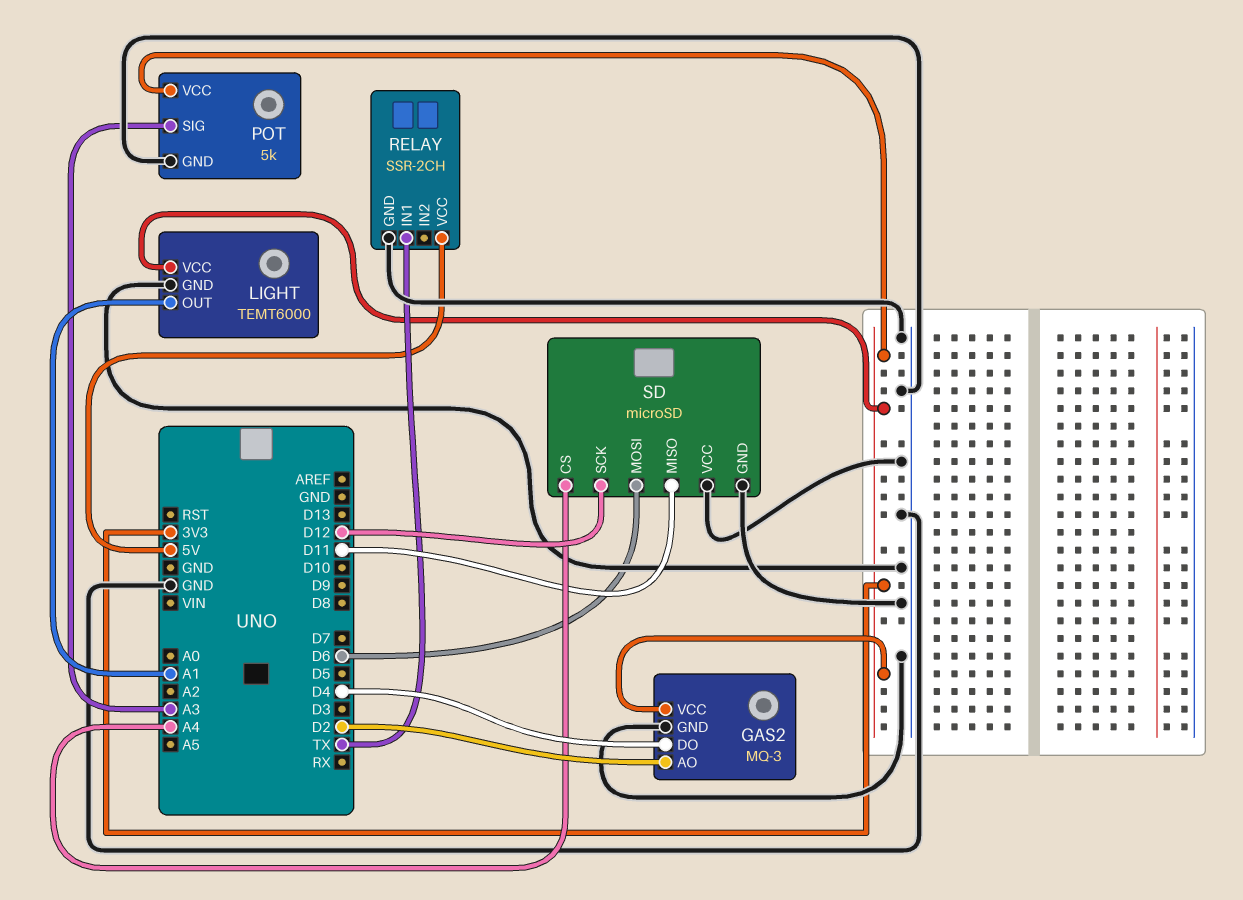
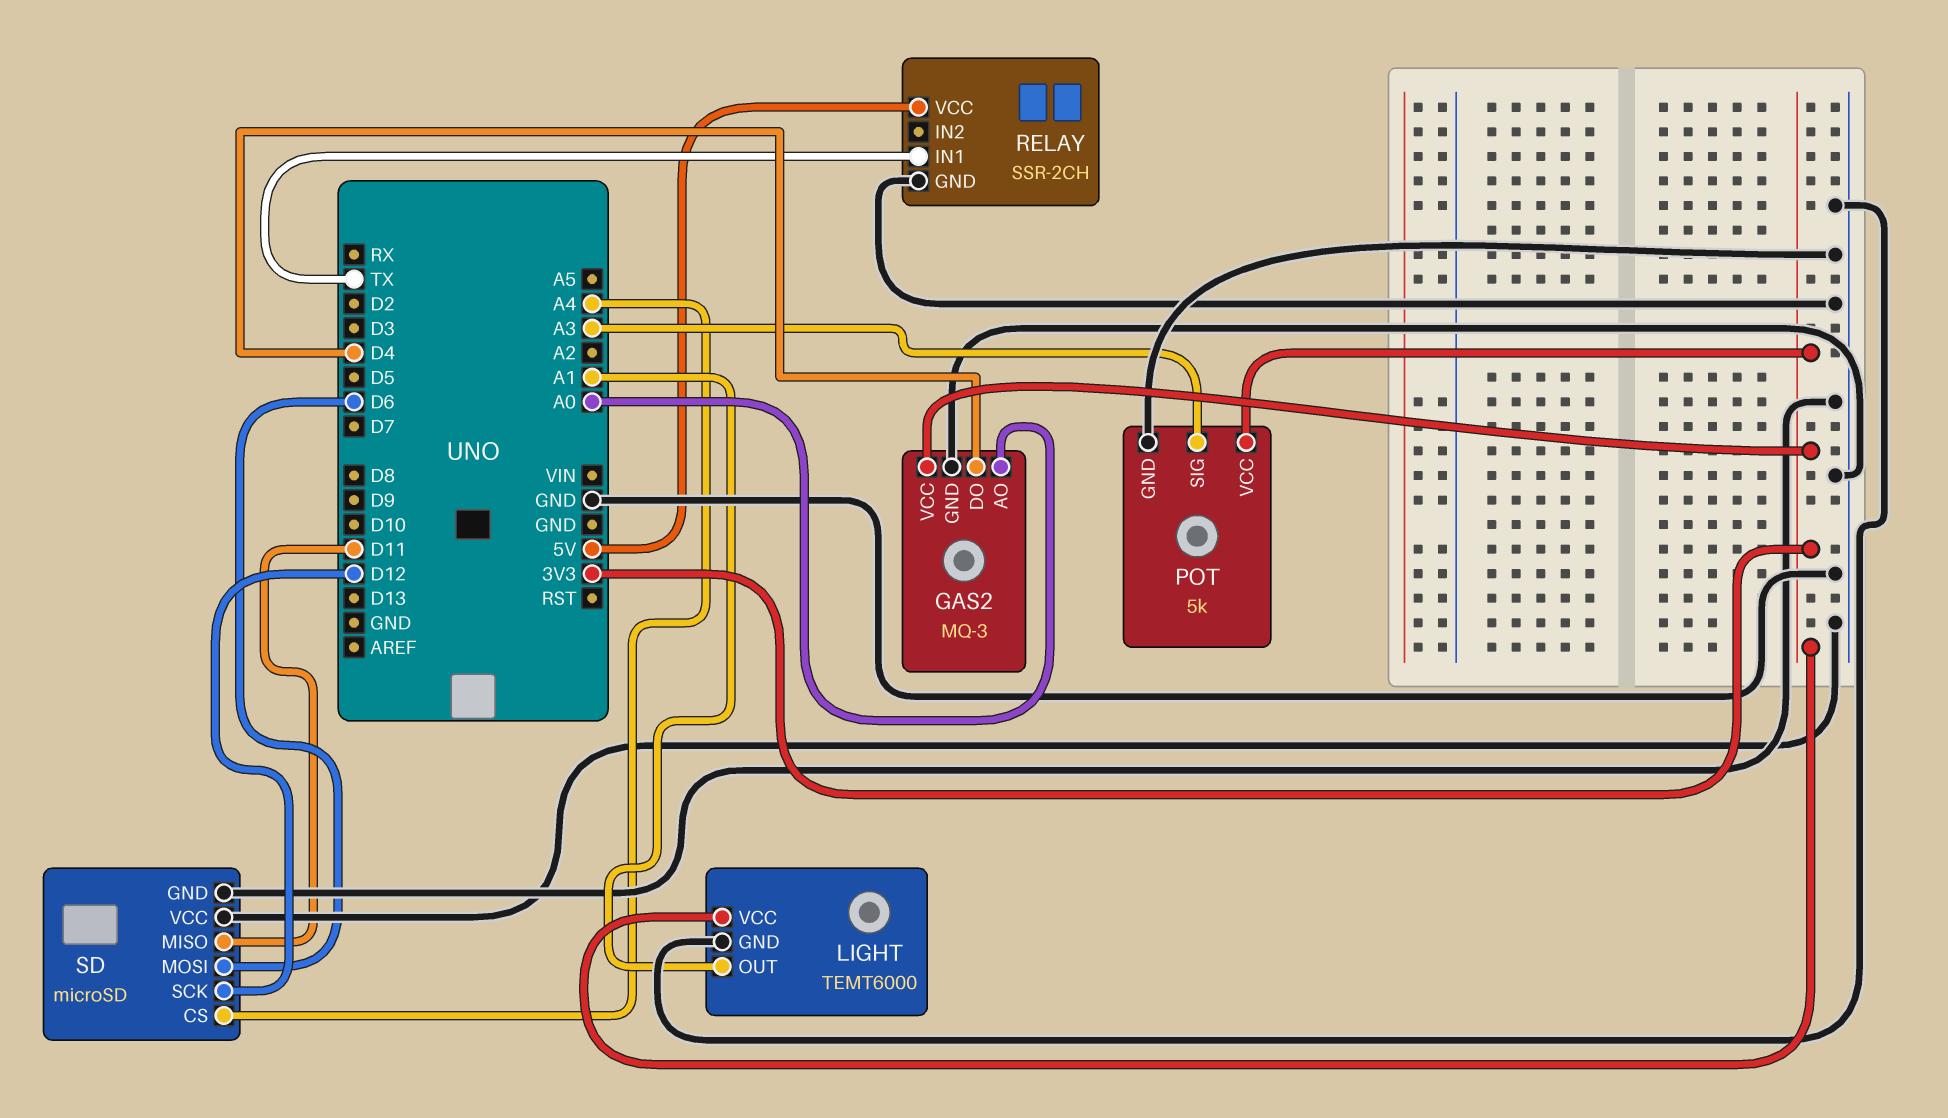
GAS2 pin AO: D2 -> A0

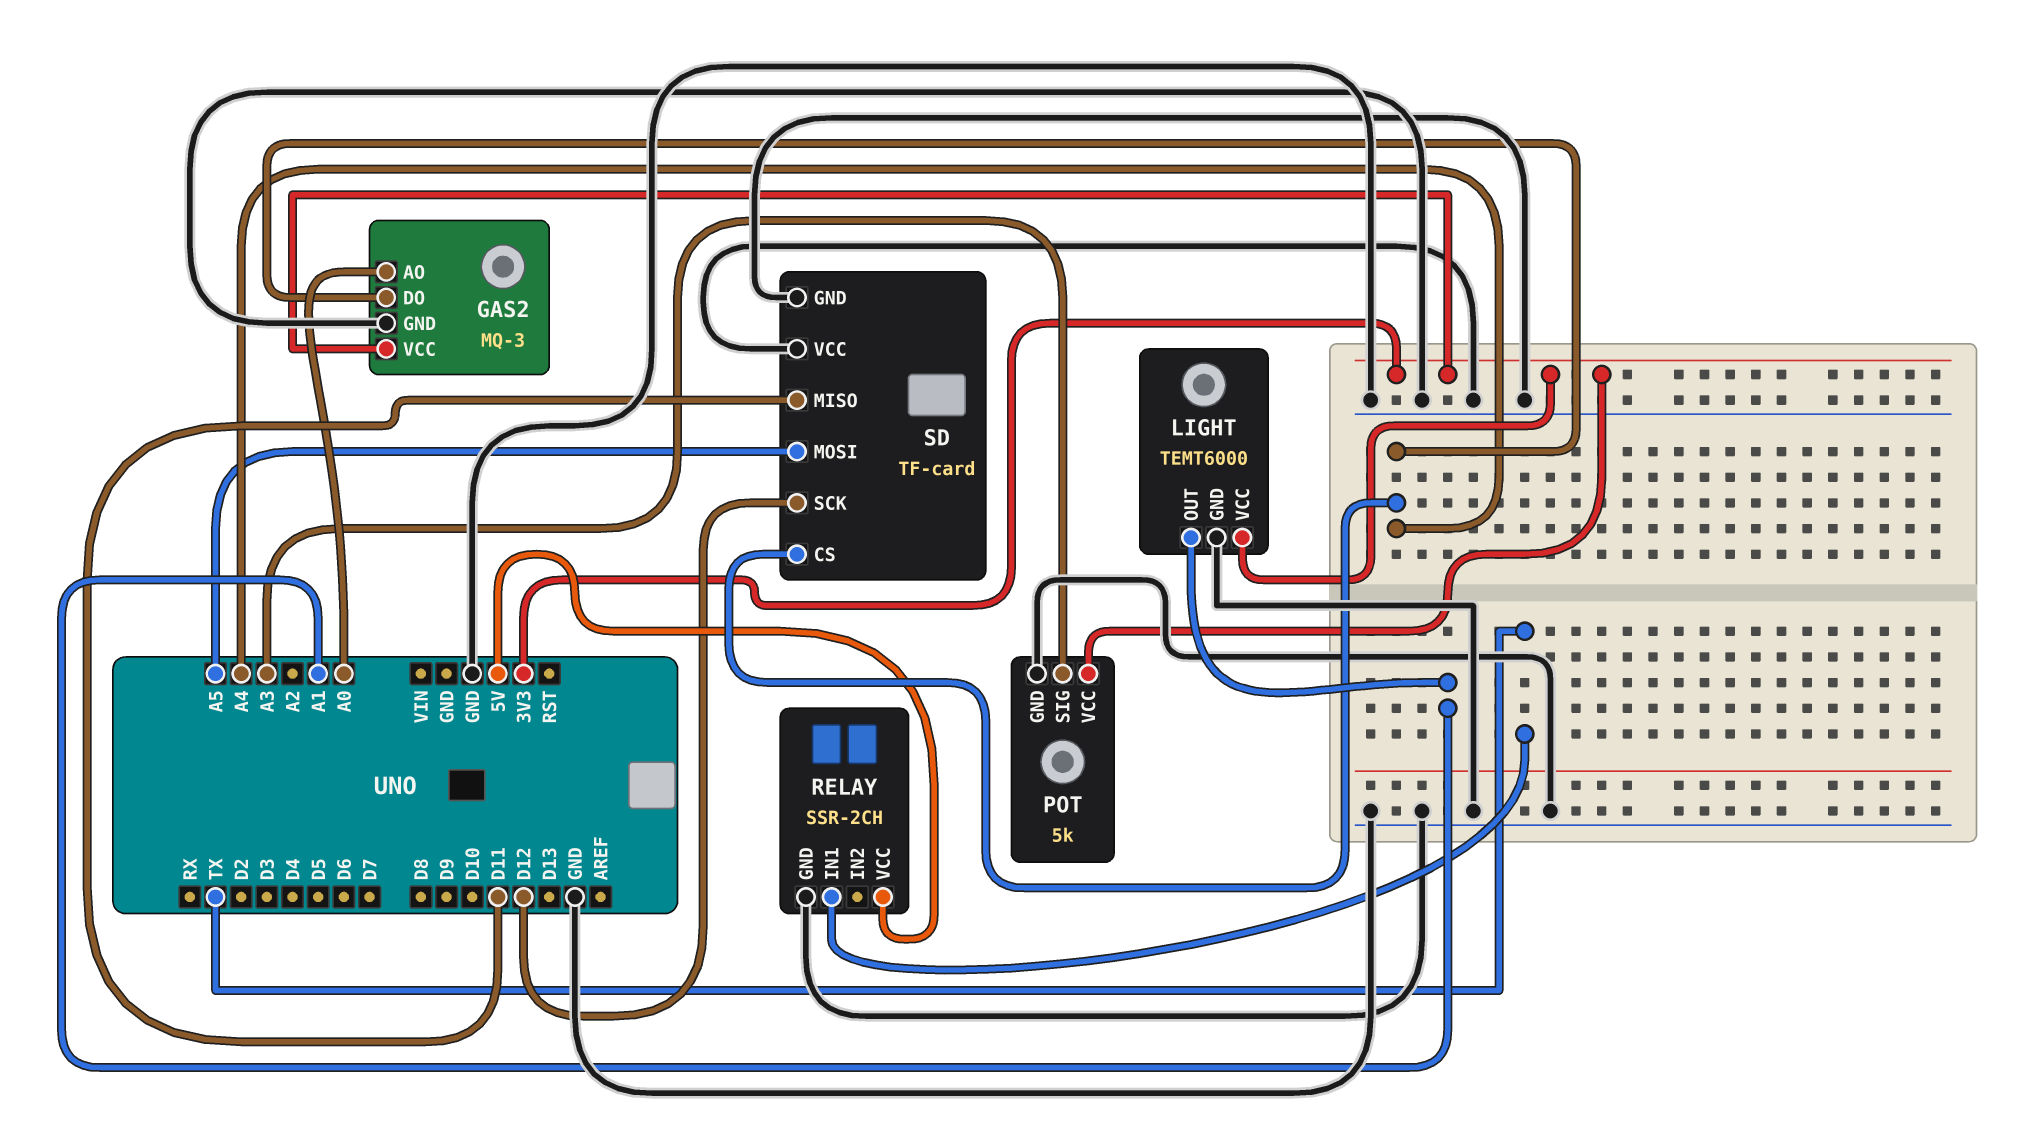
GAS2 pin DO: D4 -> A4
SD: microSD -> TF-card
SD pin MOSI: D6 -> A5

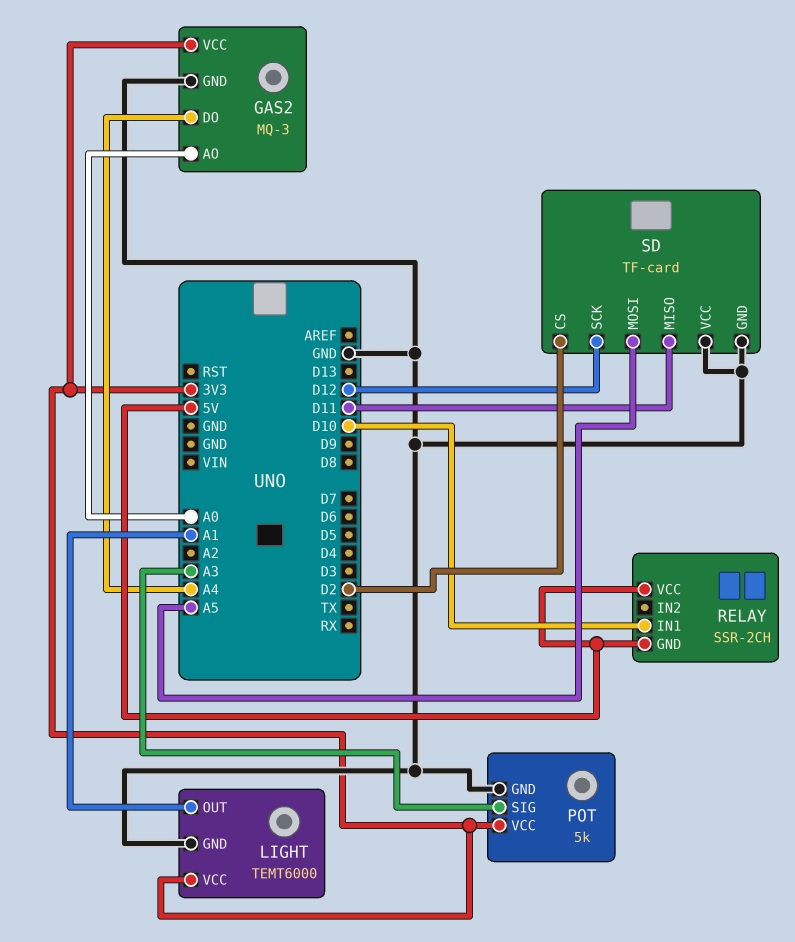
RELAY pin GND: GND -> 5V
RELAY pin IN1: TX -> D10
SD pin CS: A4 -> D2

